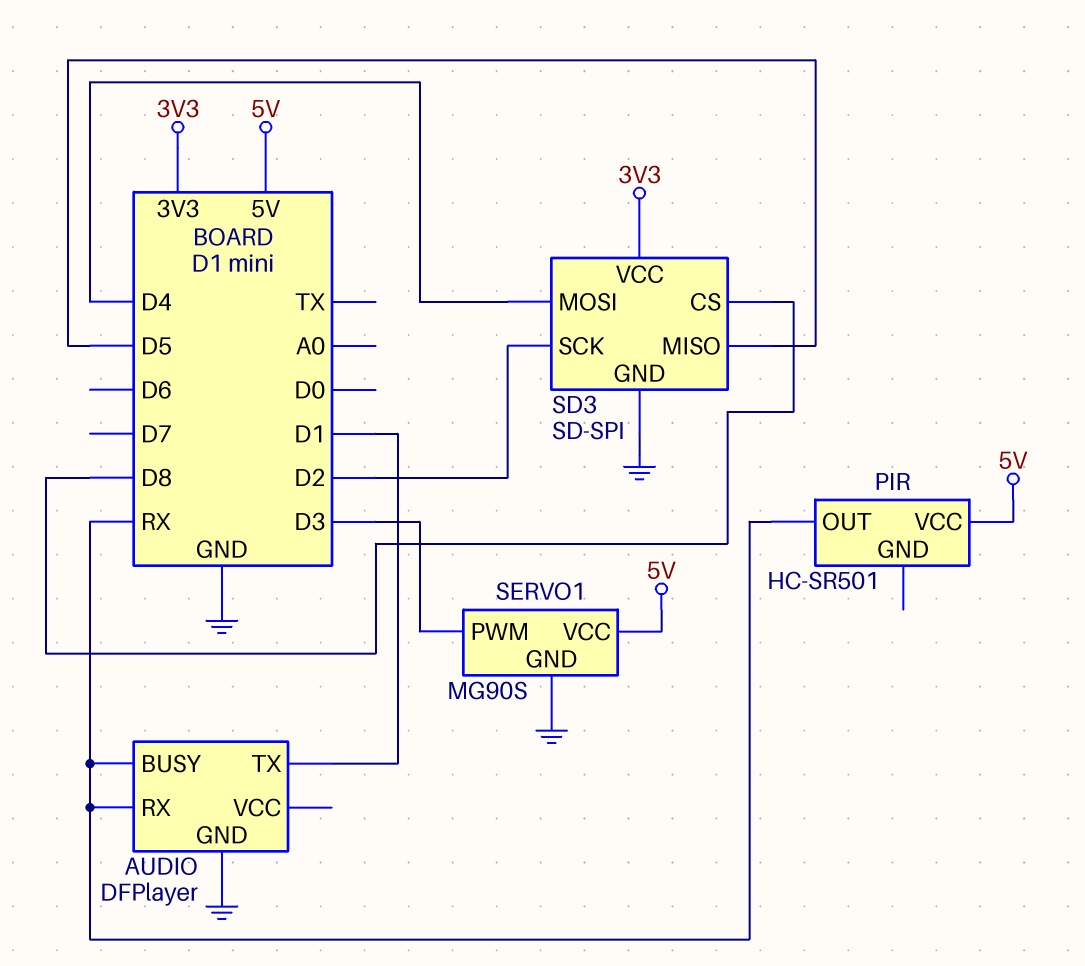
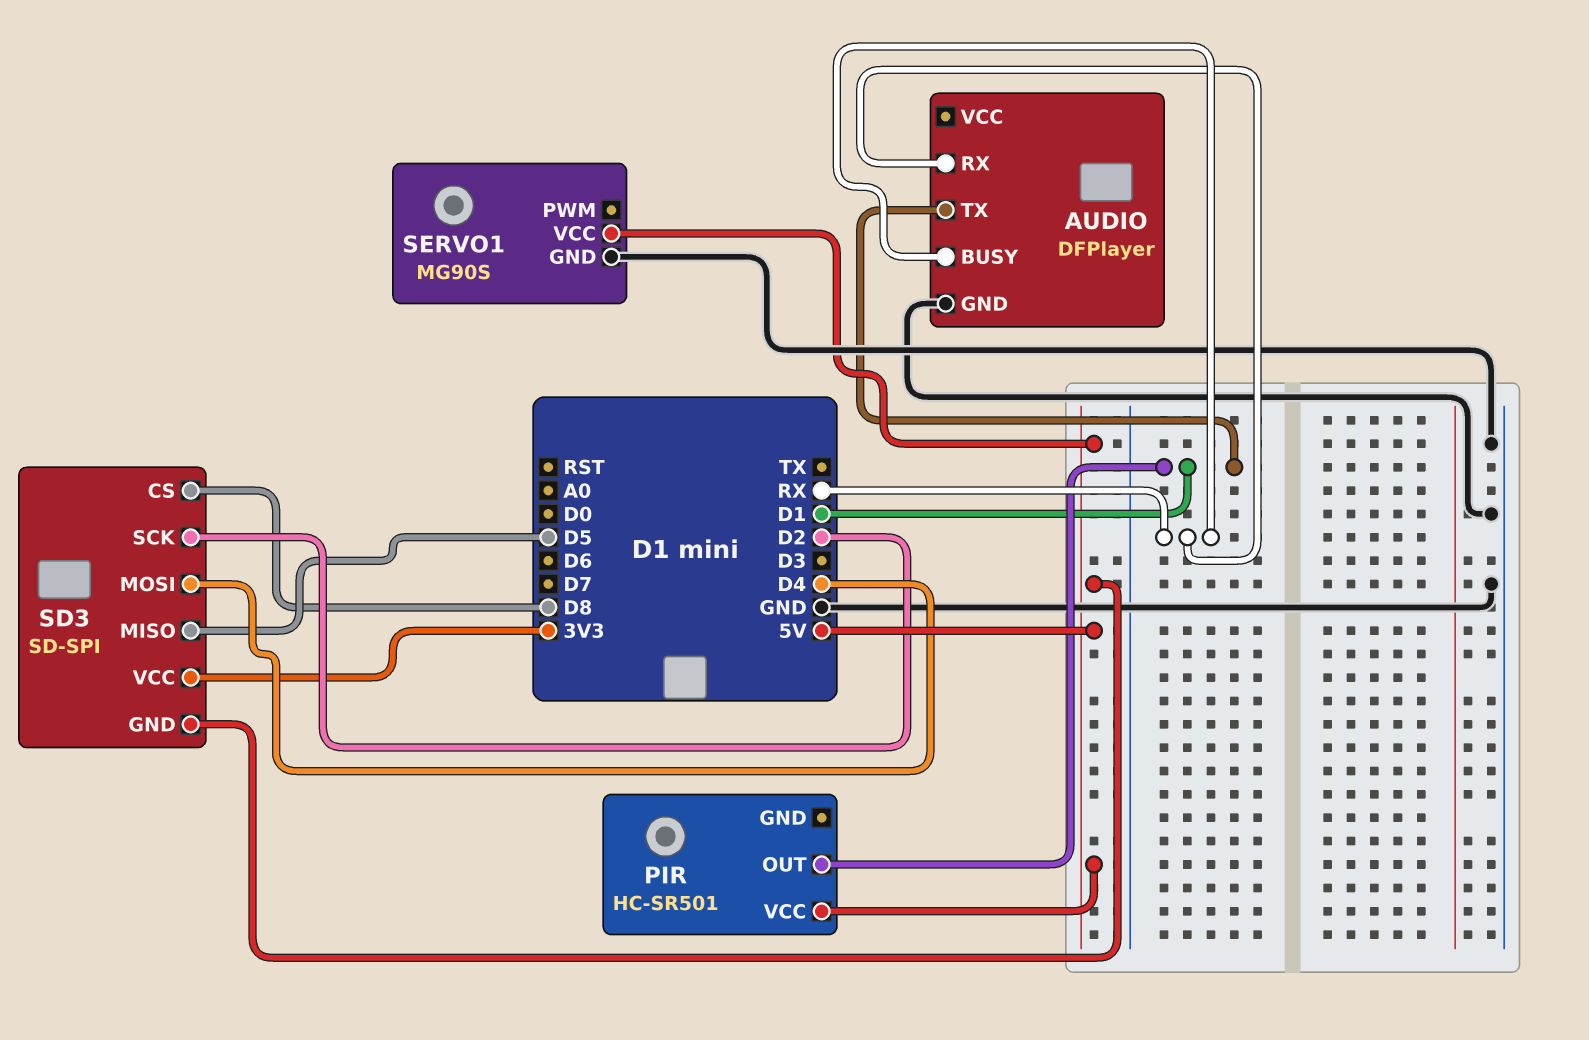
PIR pin OUT: RX -> D1
SD3 pin GND: GND -> 5V
SERVO1 pin PWM: D3 -> none

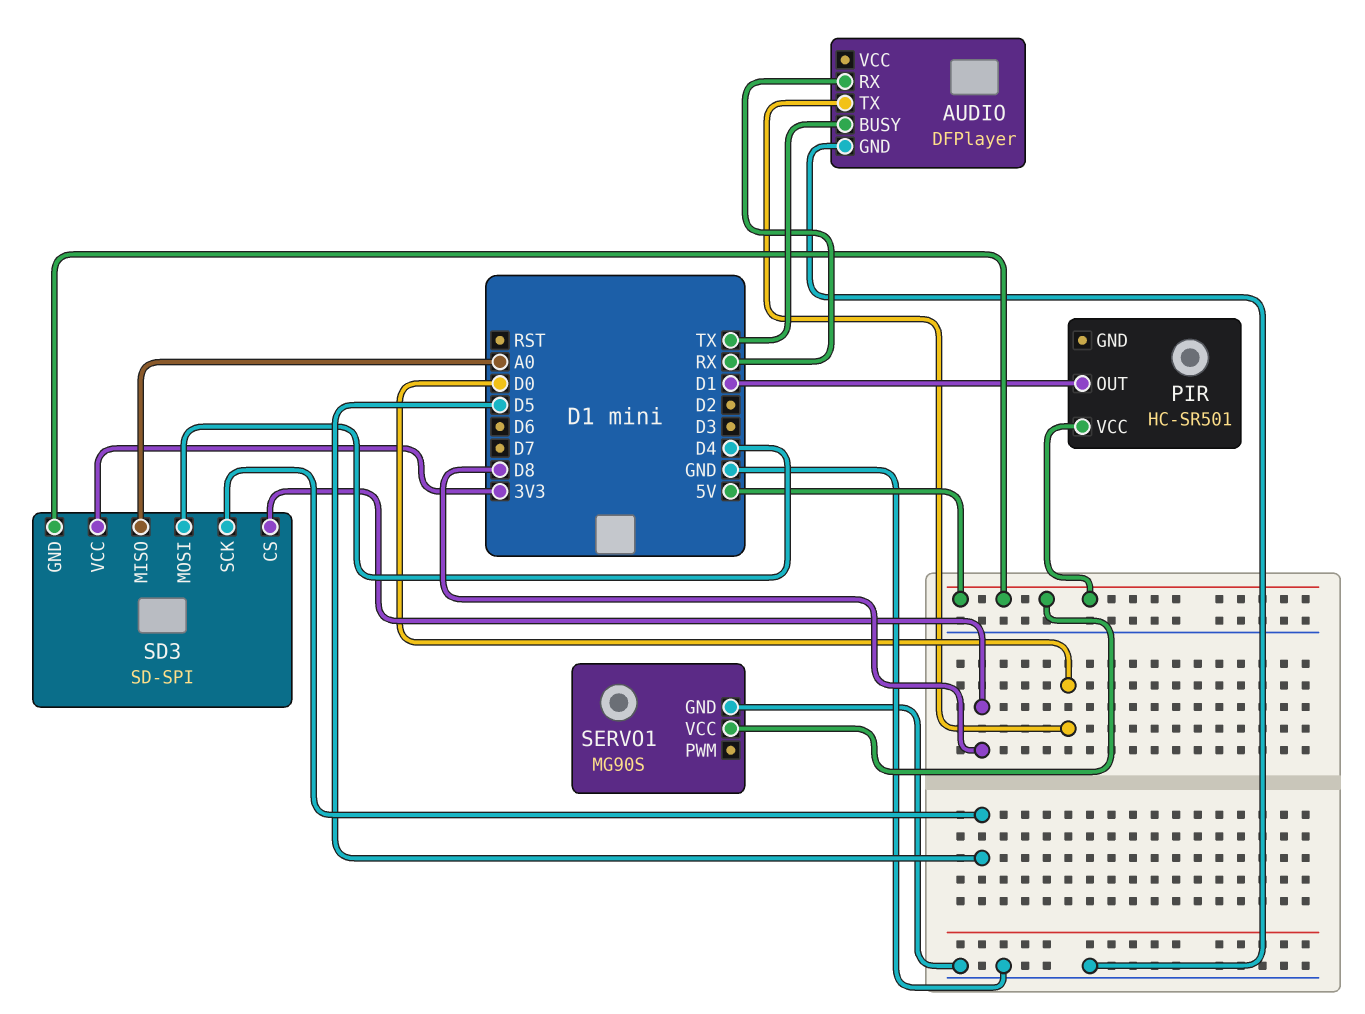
AUDIO pin BUSY: RX -> TX
AUDIO pin TX: D1 -> D0
SD3 pin MISO: D5 -> A0
SD3 pin SCK: D2 -> D5

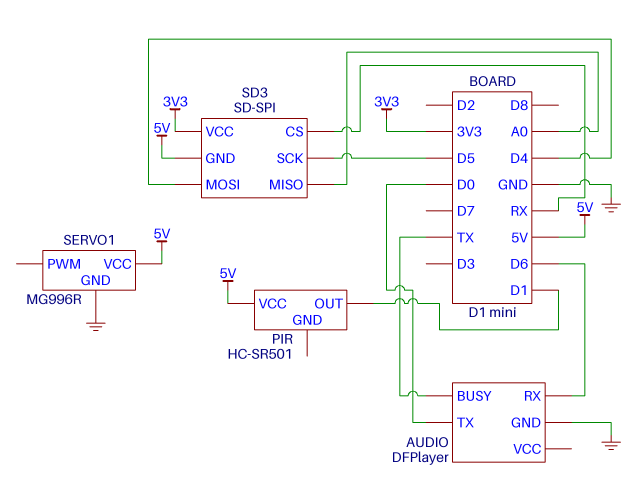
AUDIO pin RX: RX -> D6
SD3 pin CS: D8 -> RX
SERVO1: MG90S -> MG996R

